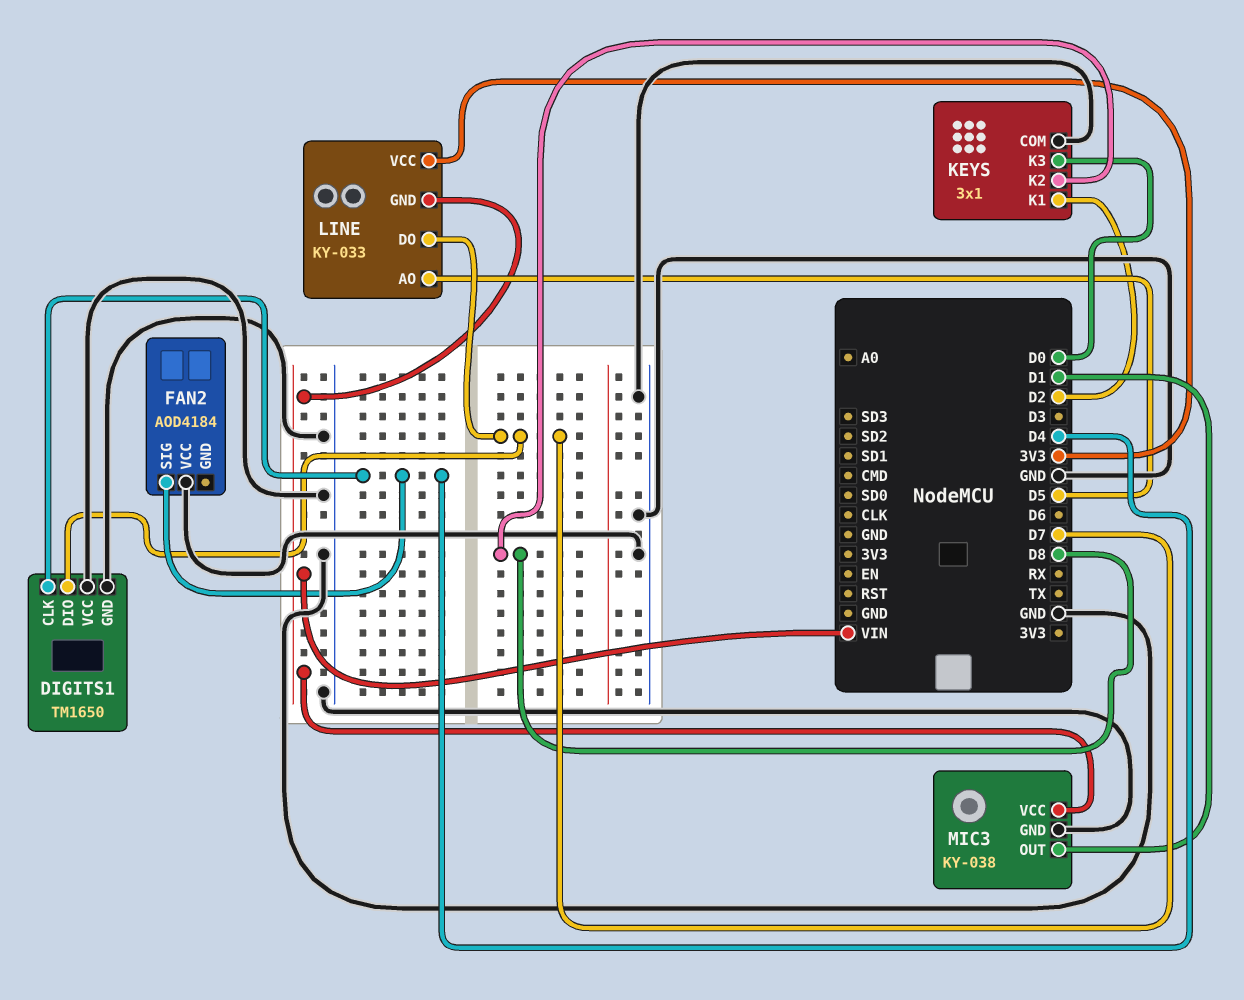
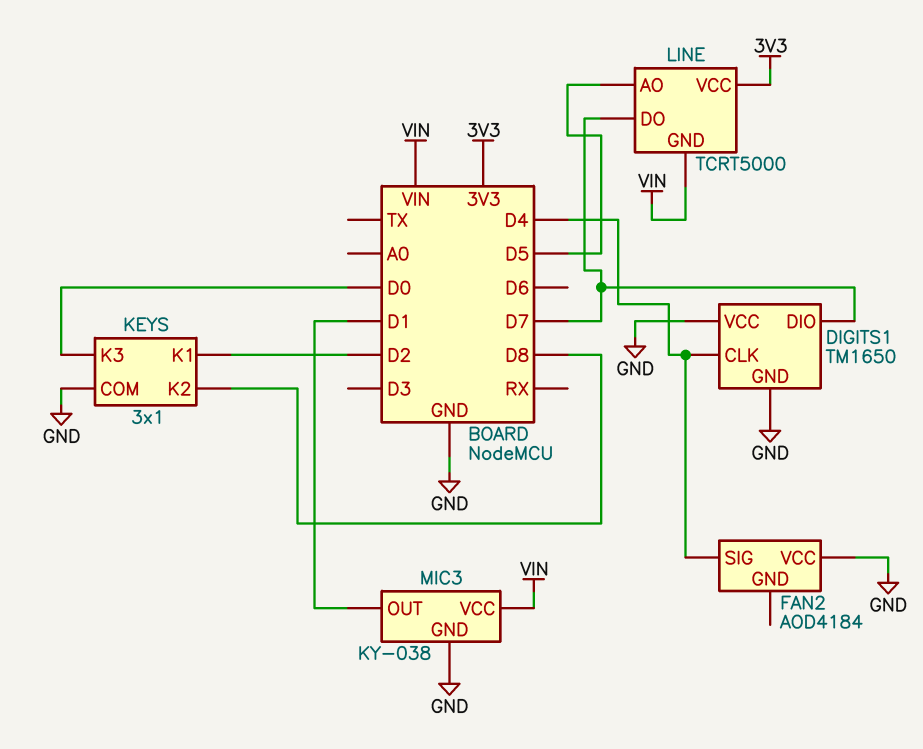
LINE: KY-033 -> TCRT5000

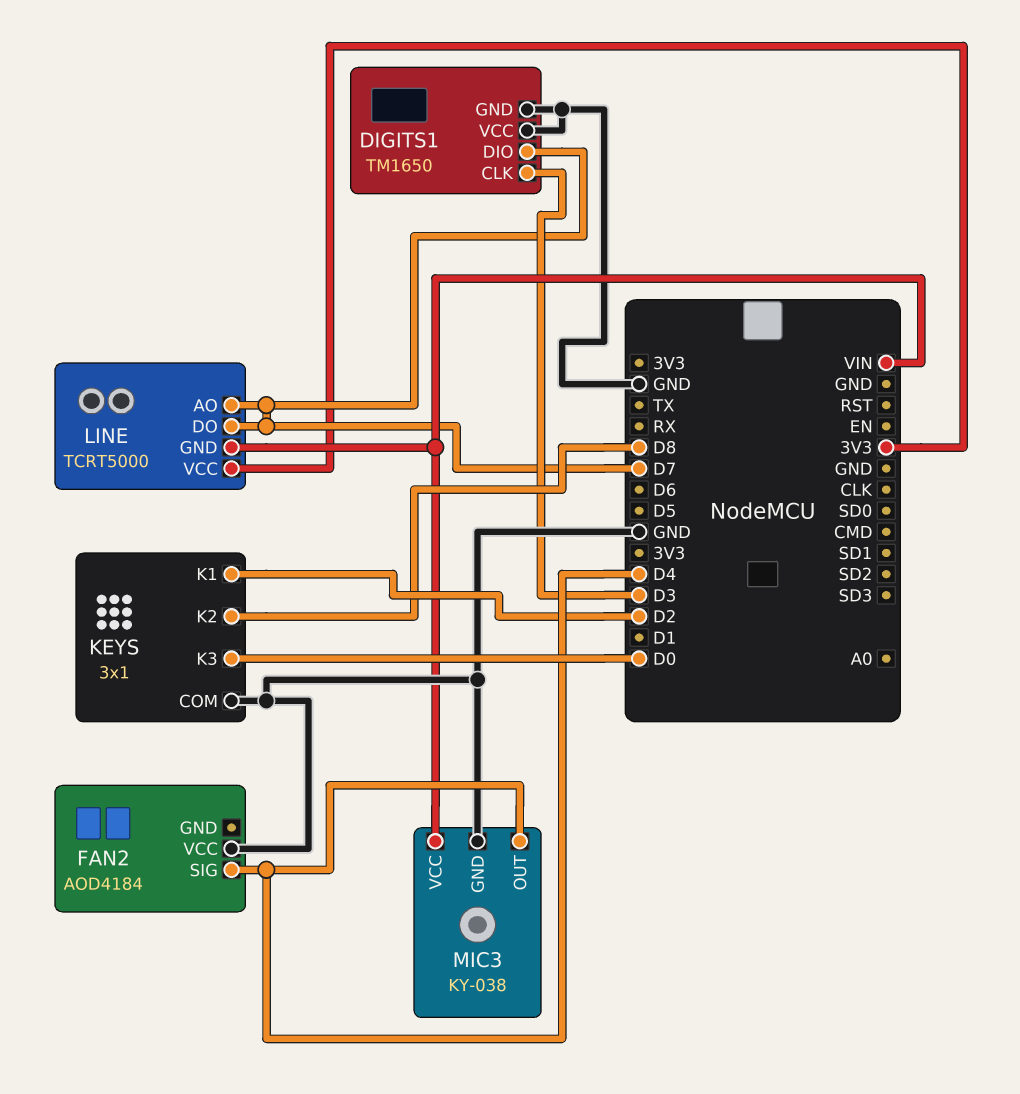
DIGITS1 pin CLK: D4 -> D3
LINE pin AO: D5 -> D7
MIC3 pin OUT: D1 -> D4

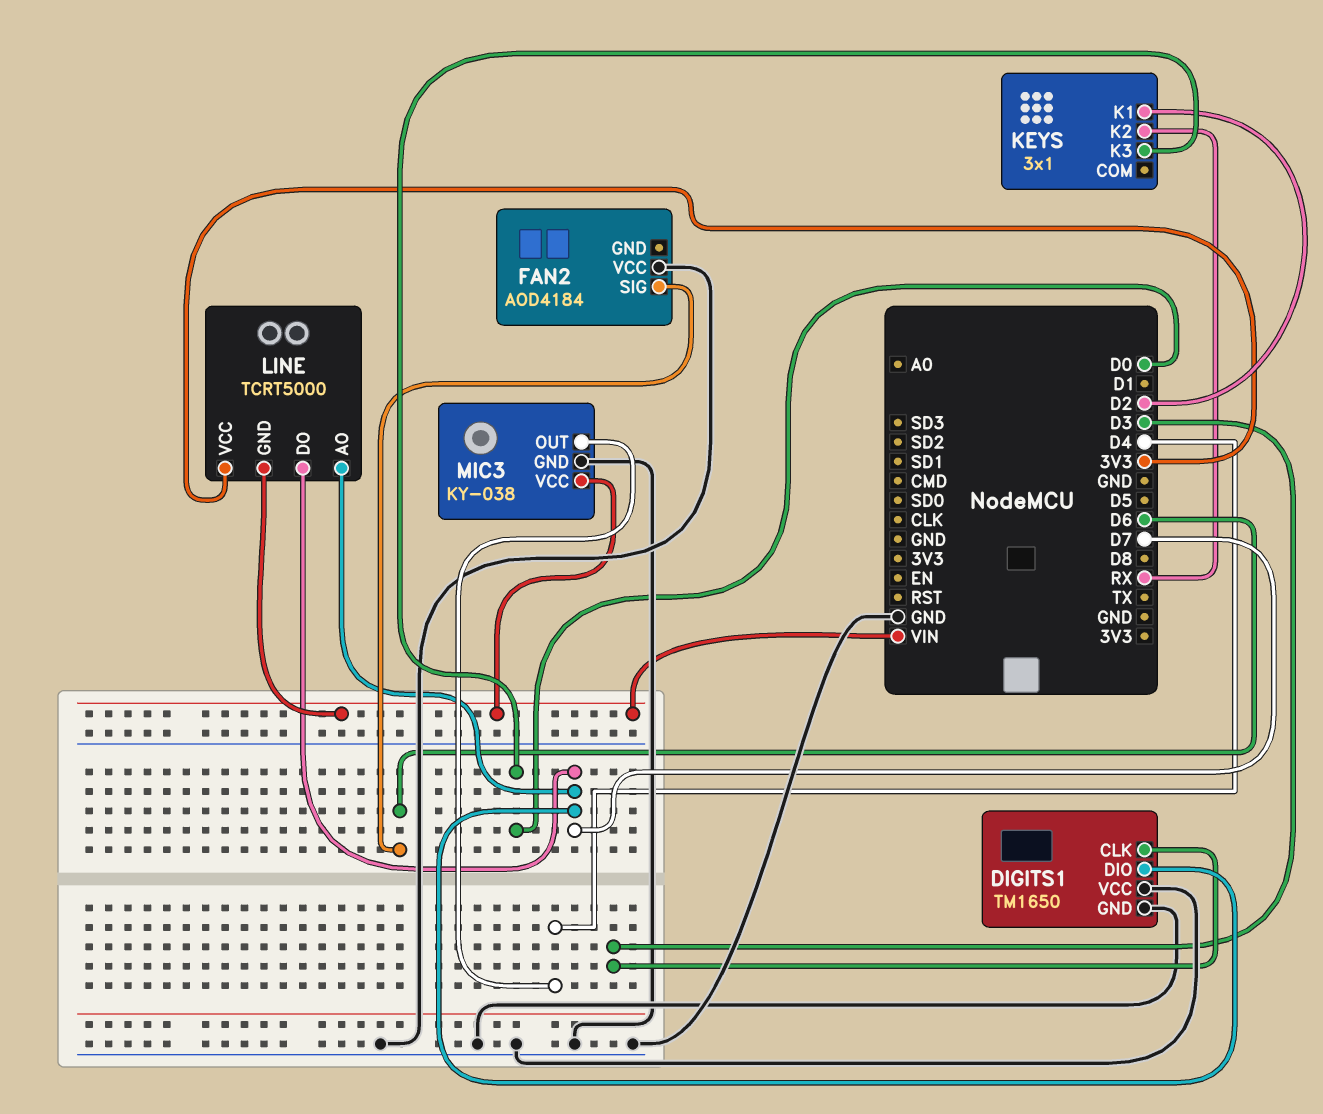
FAN2 pin SIG: D4 -> D6
KEYS pin COM: GND -> none
KEYS pin K2: D8 -> RX

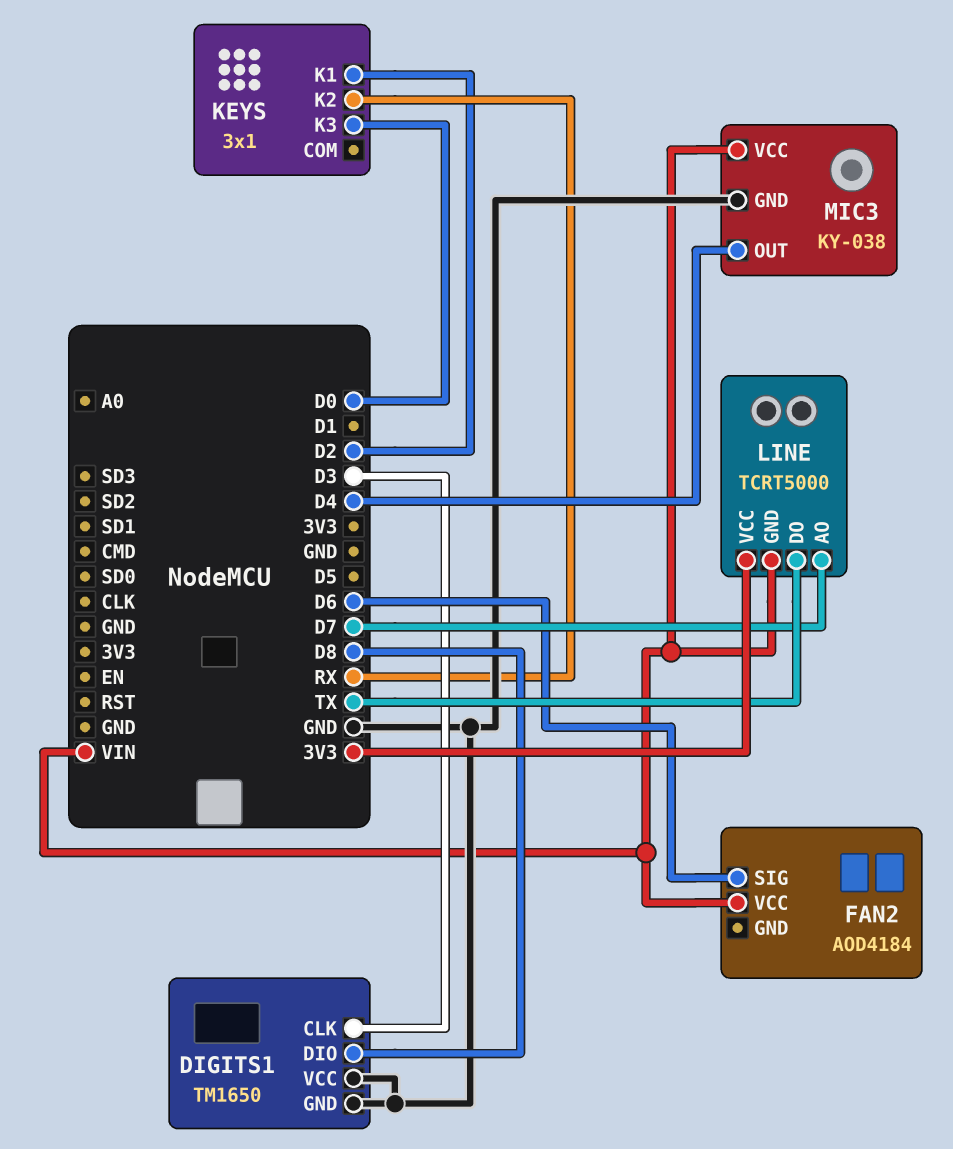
DIGITS1 pin DIO: D7 -> D8
FAN2 pin VCC: GND -> VIN
LINE pin DO: D7 -> TX

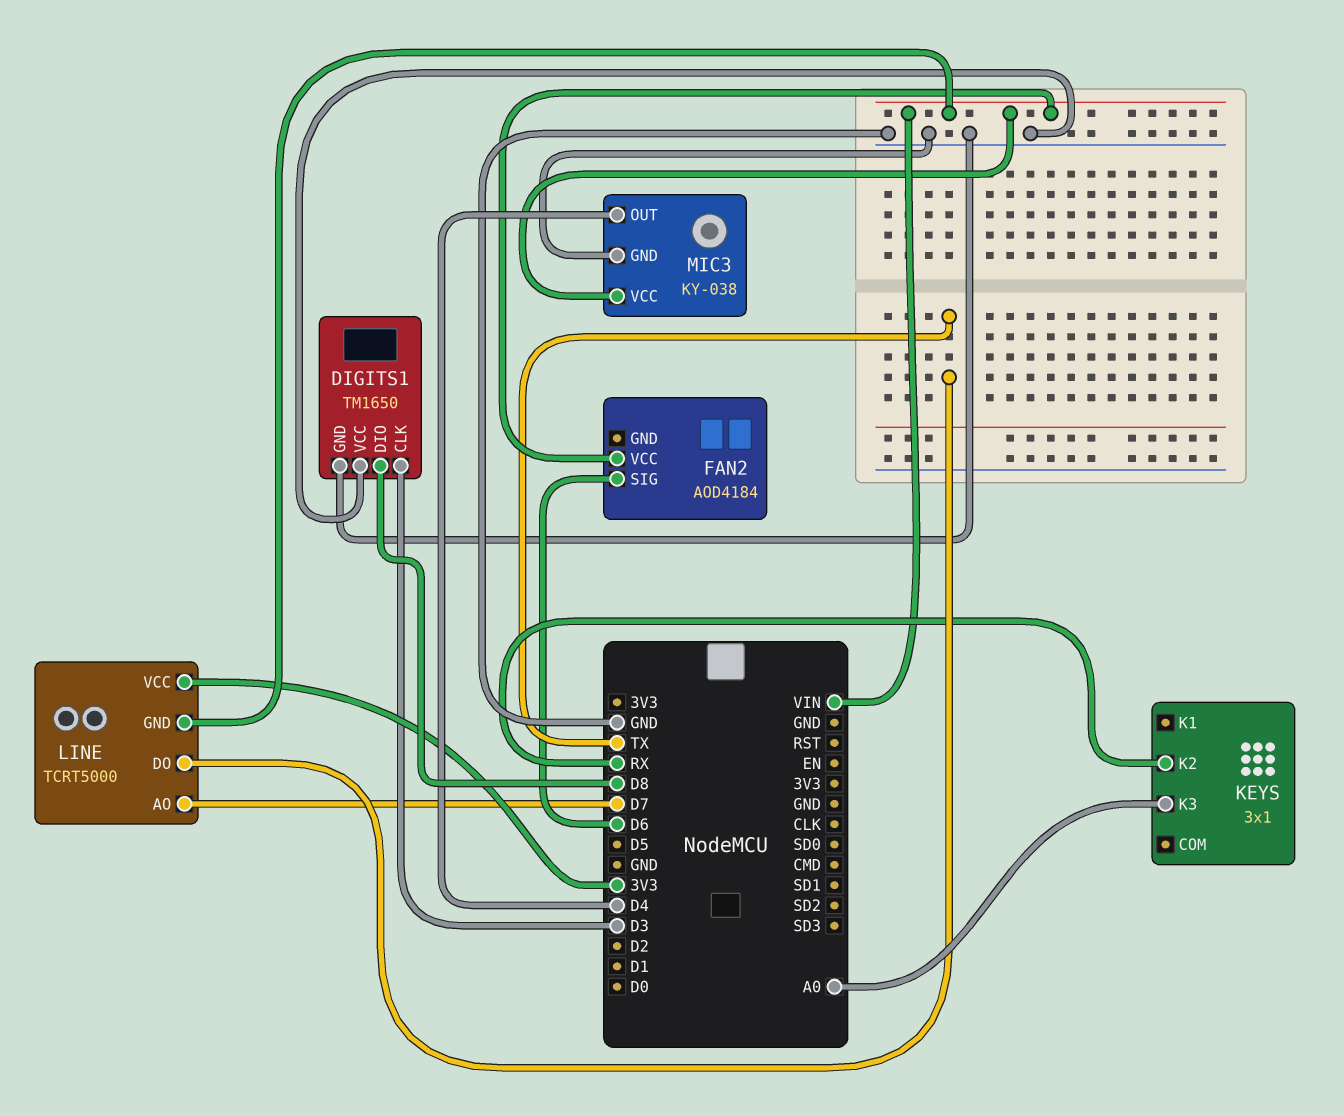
KEYS pin K1: D2 -> none
KEYS pin K3: D0 -> A0

